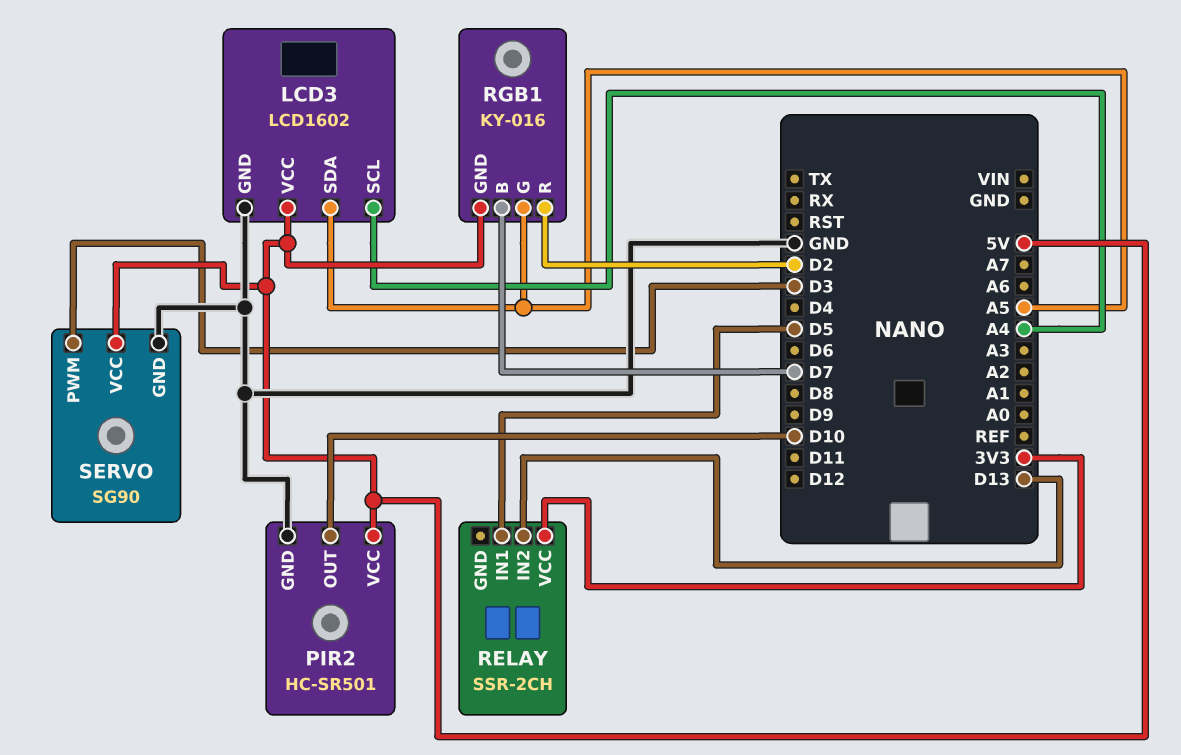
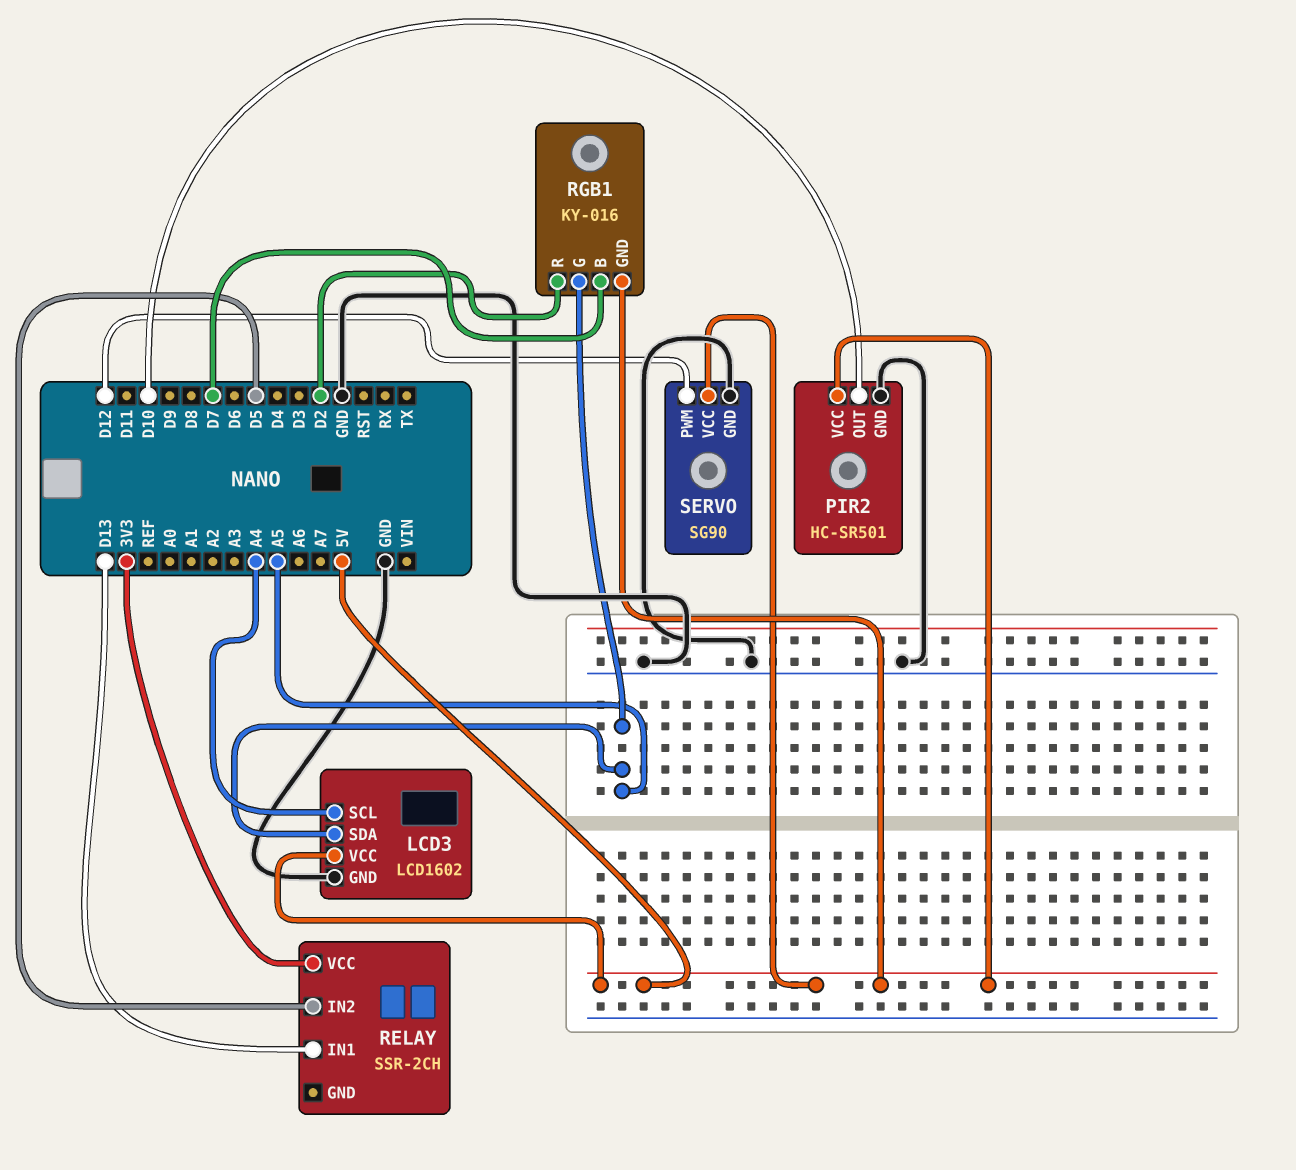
RELAY pin IN1: D5 -> D13
RELAY pin IN2: D13 -> D5
SERVO pin PWM: D3 -> D12

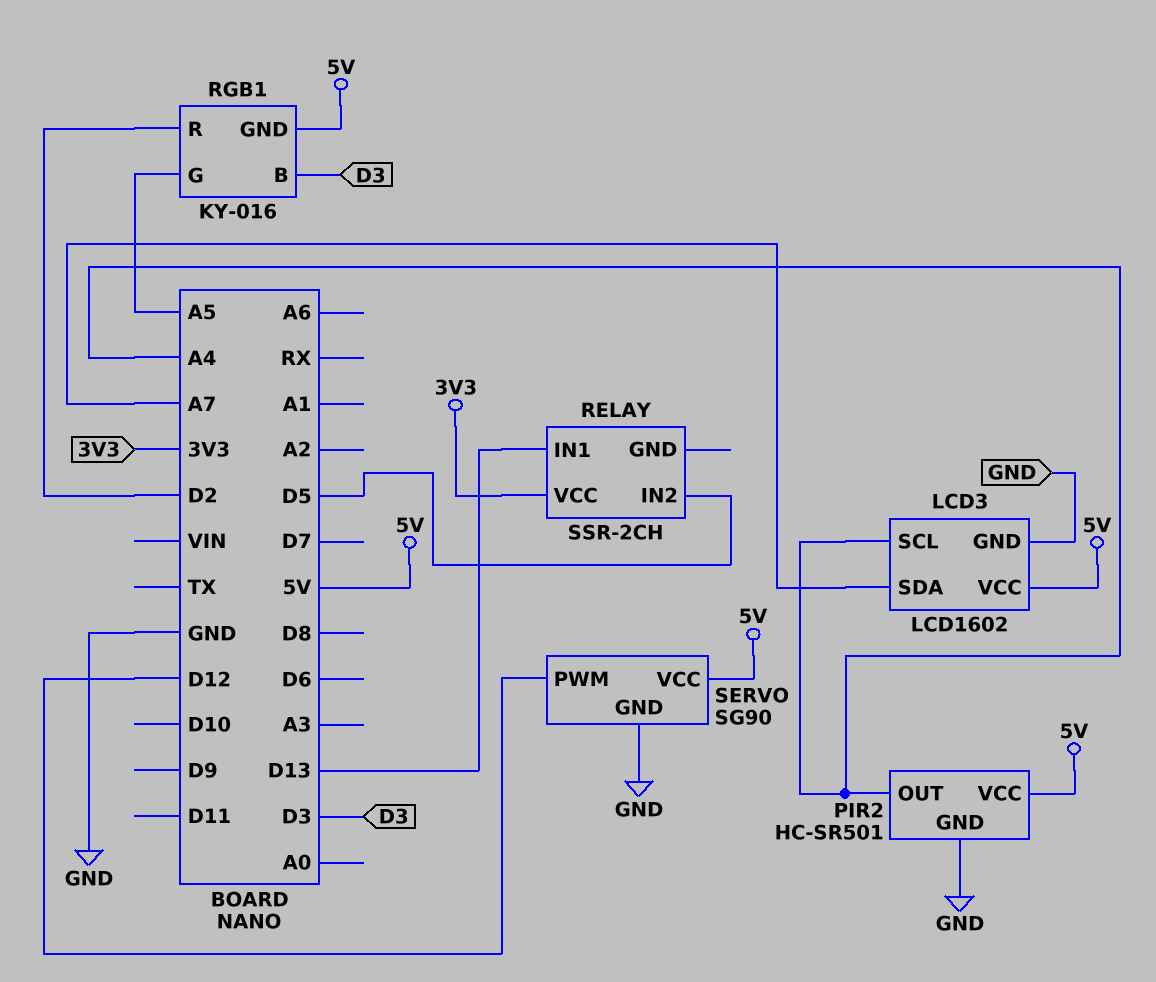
LCD3 pin SDA: A5 -> A7
PIR2 pin OUT: D10 -> A4
RGB1 pin B: D7 -> D3

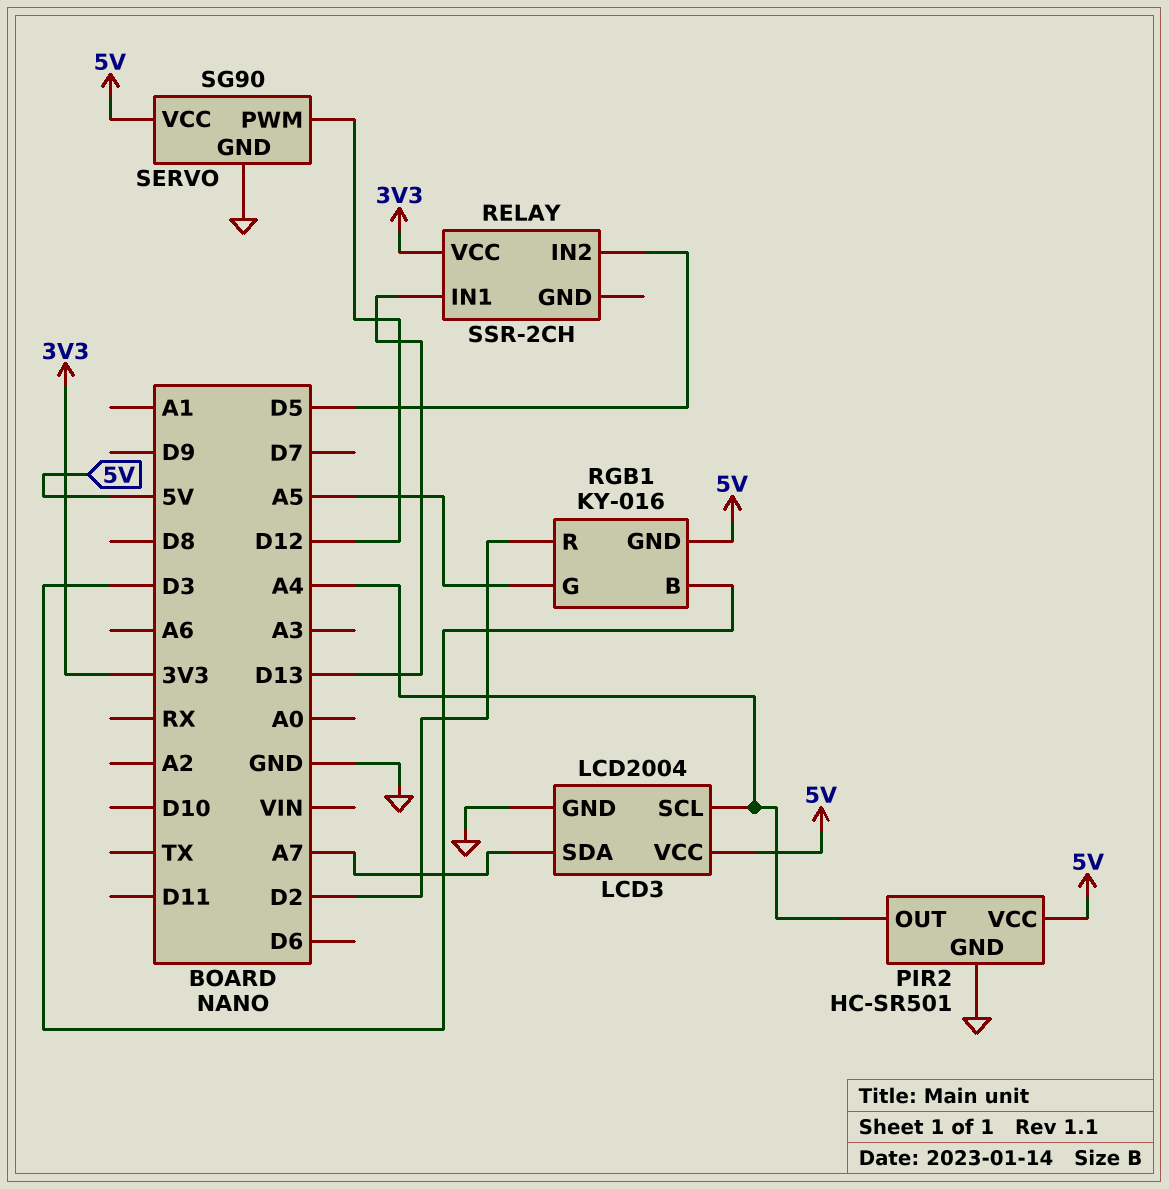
LCD3: LCD1602 -> LCD2004

